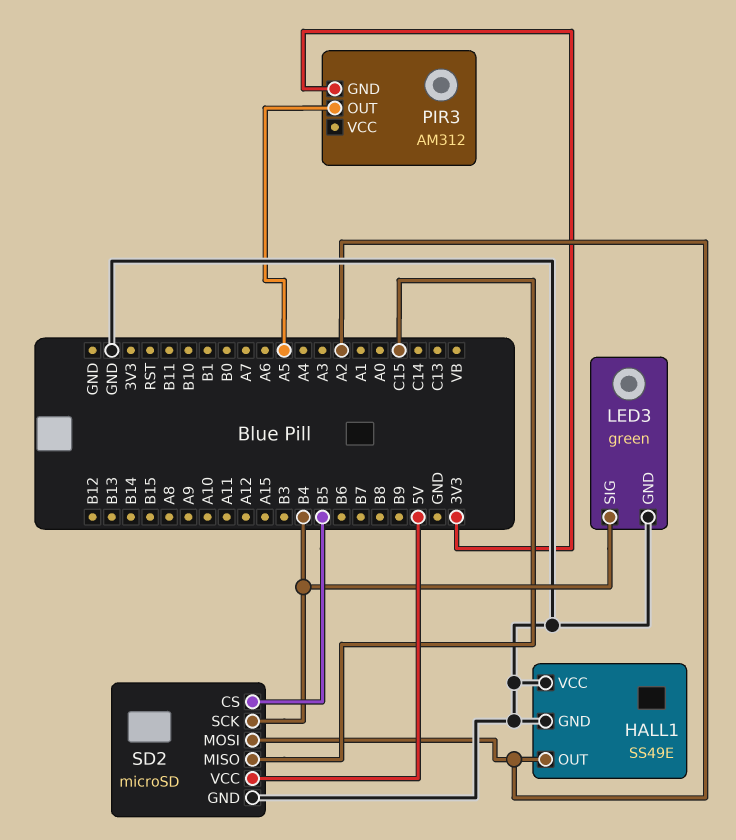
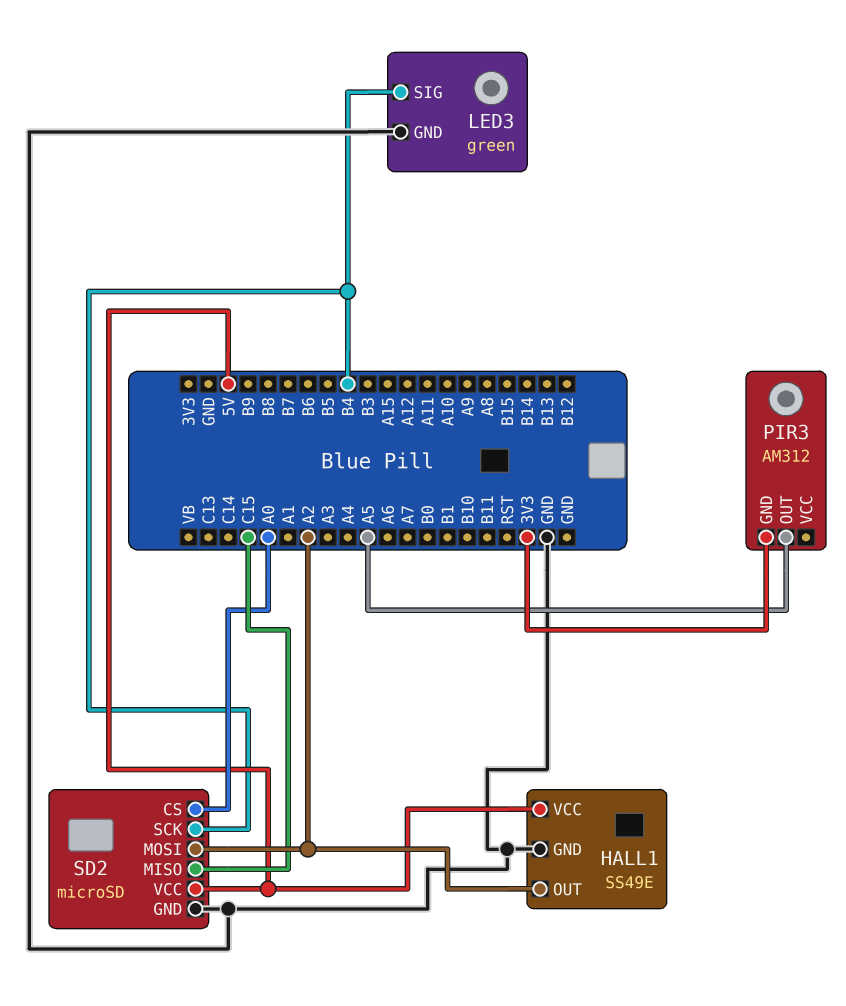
HALL1 pin VCC: GND -> 5V
SD2 pin CS: B5 -> A0

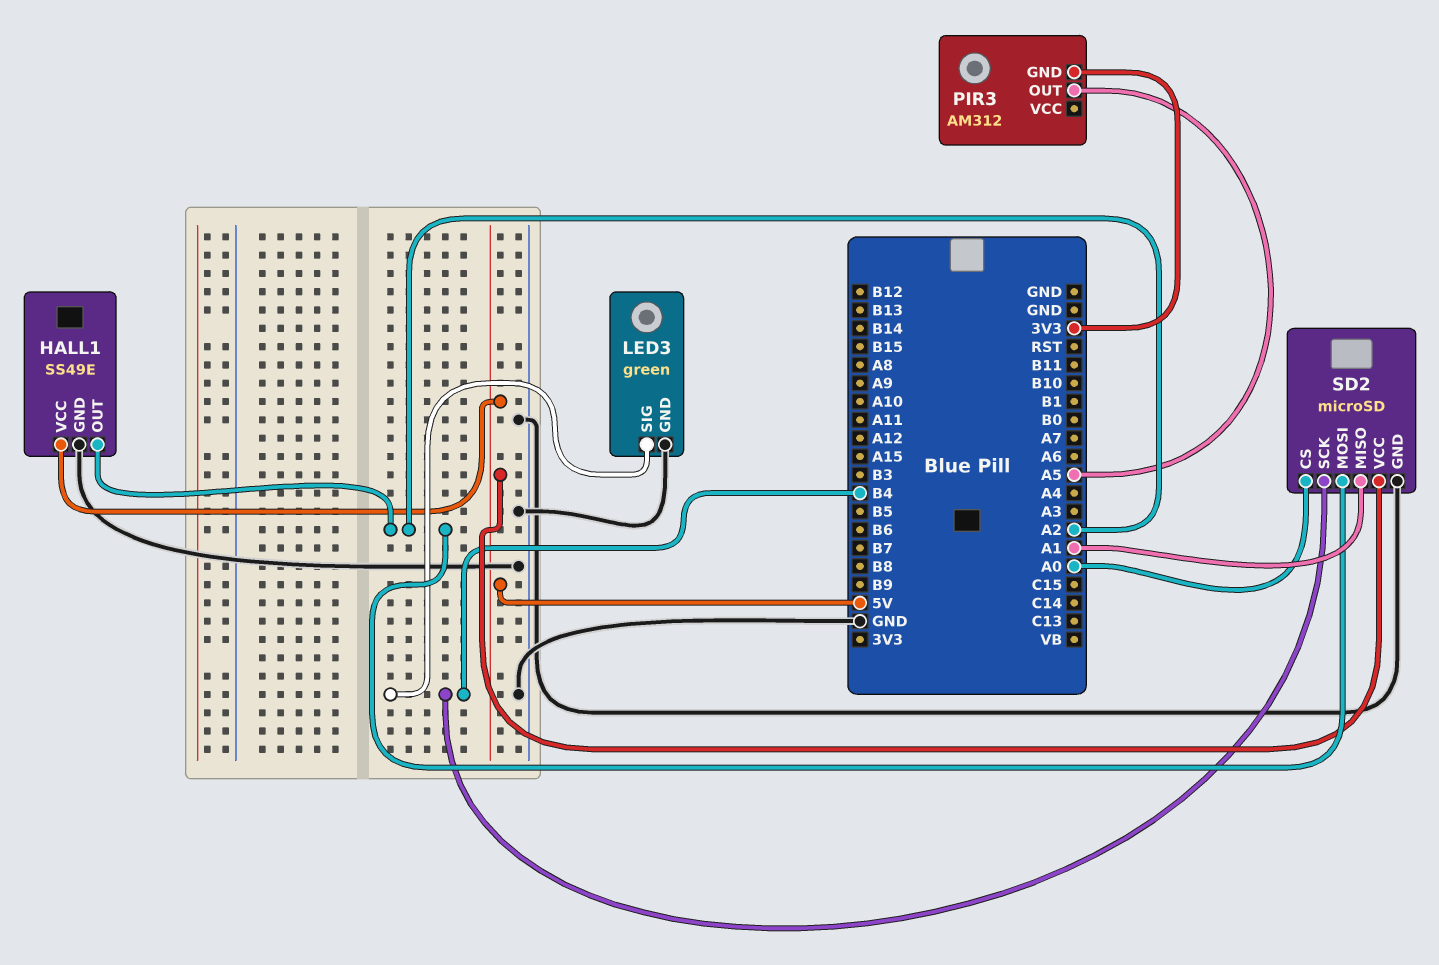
SD2 pin MISO: C15 -> A1

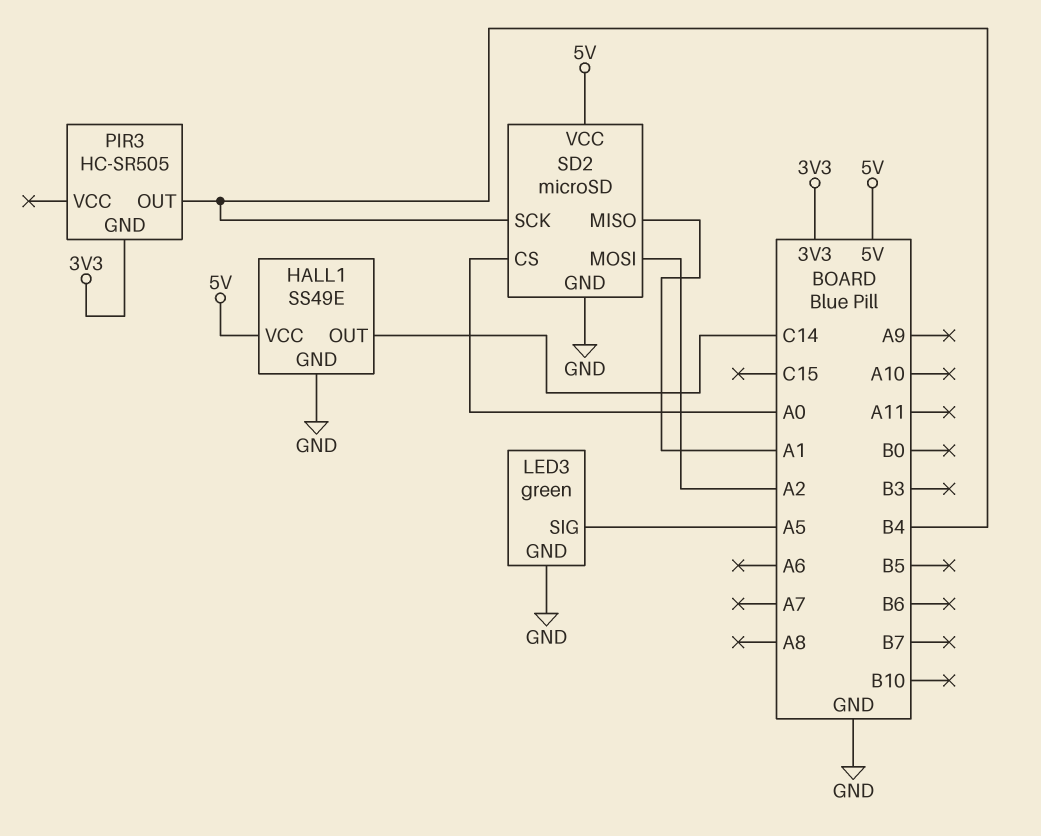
HALL1 pin OUT: A2 -> C14
LED3 pin SIG: B4 -> A5
PIR3: AM312 -> HC-SR505
PIR3 pin OUT: A5 -> B4

